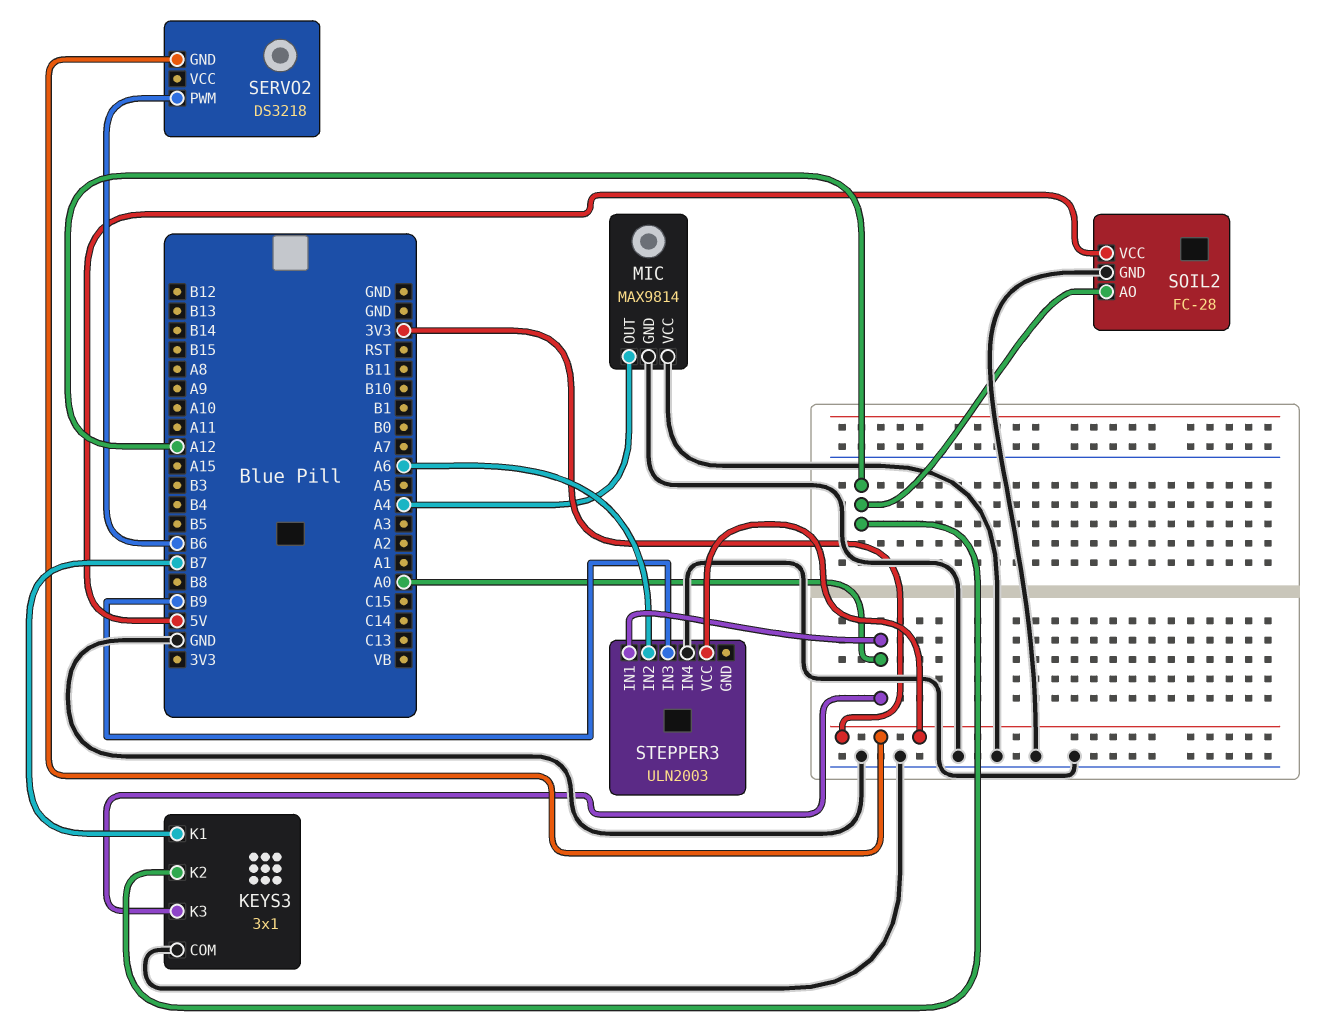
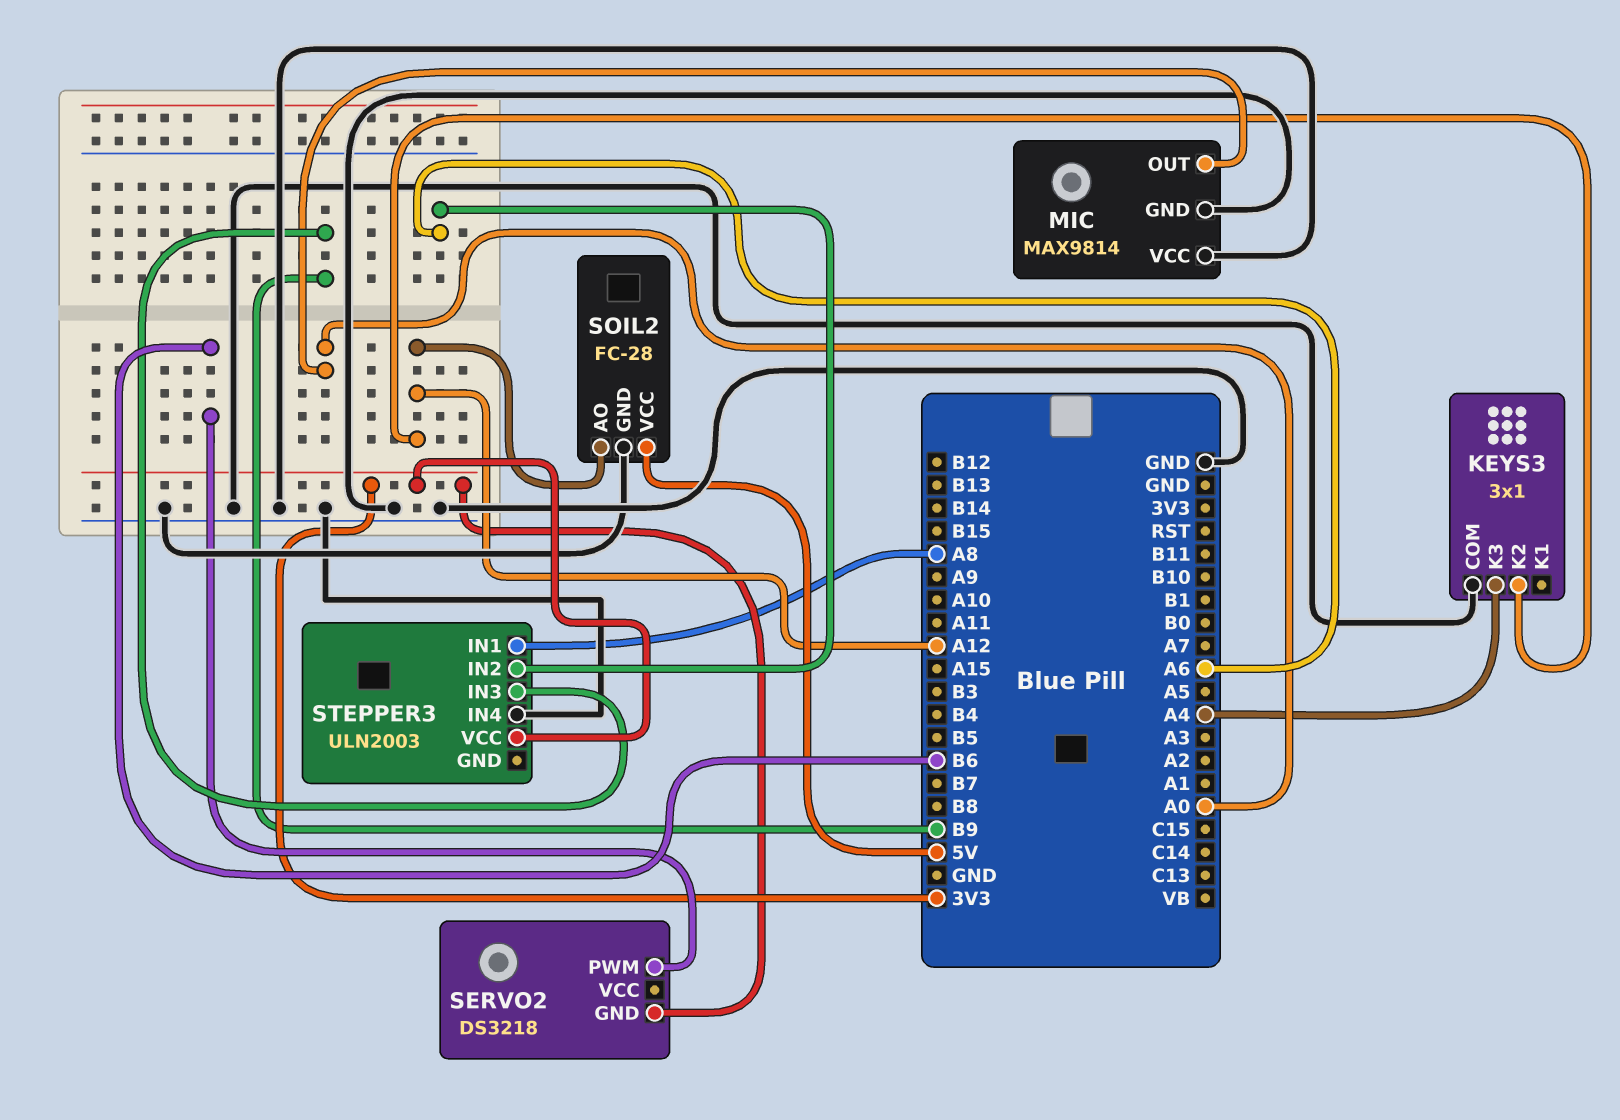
KEYS3 pin K1: B7 -> none
KEYS3 pin K3: A0 -> A4
MIC pin OUT: A4 -> A0
STEPPER3 pin IN1: A0 -> A8

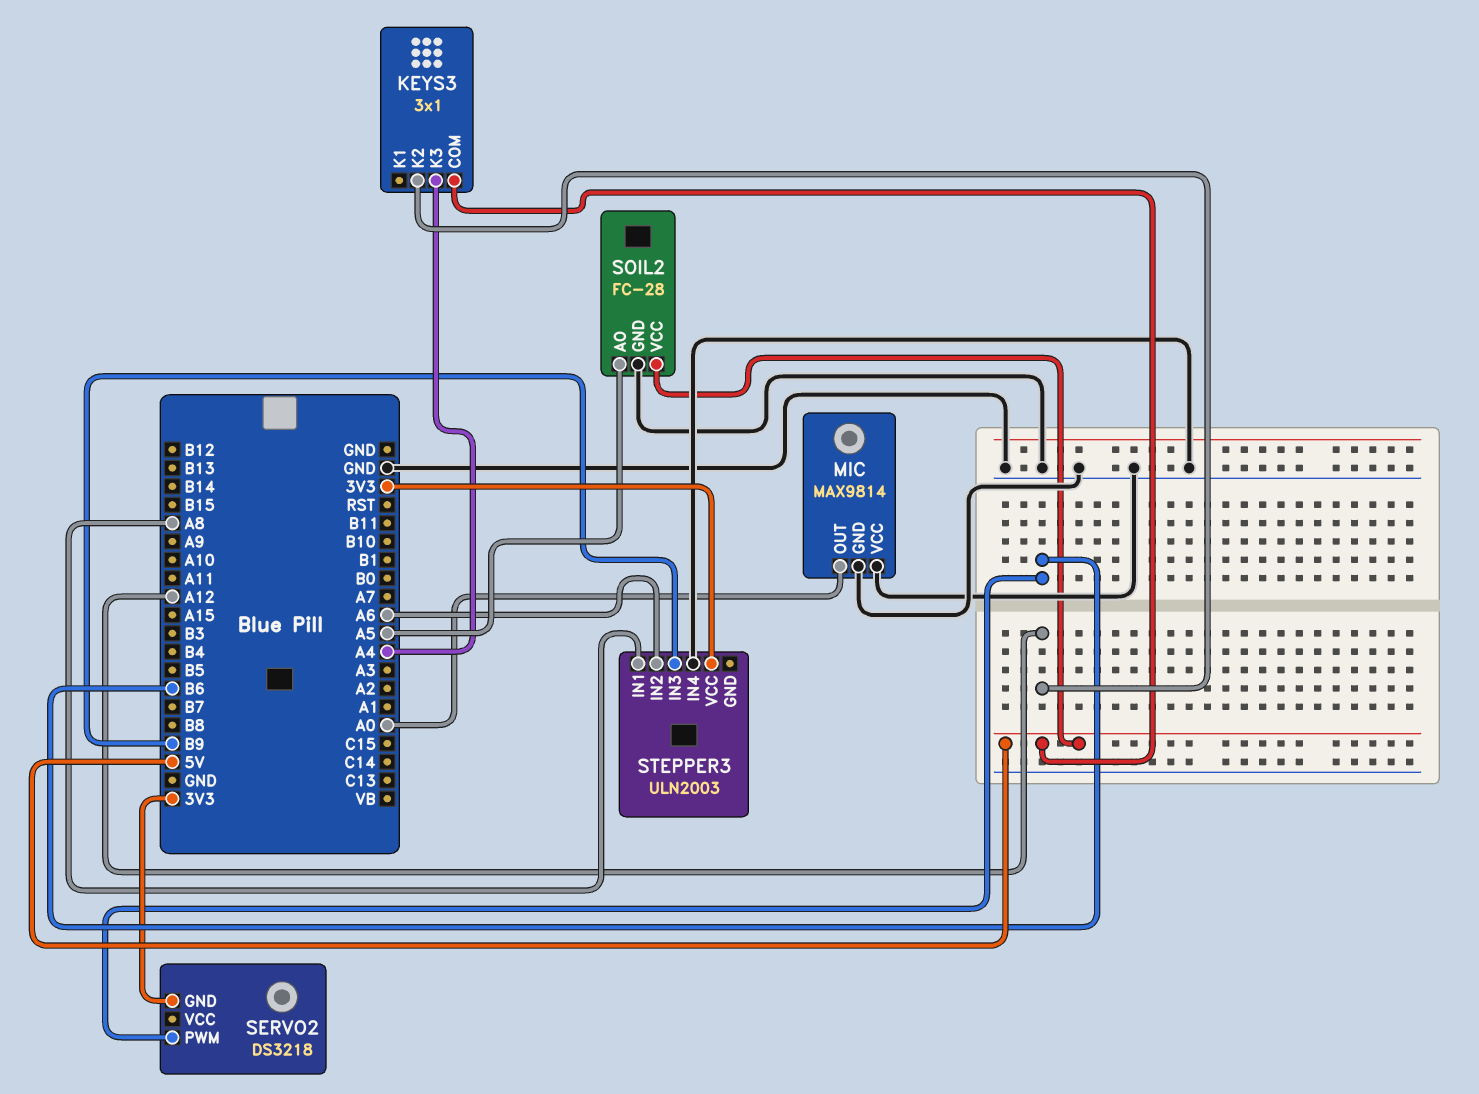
KEYS3 pin COM: GND -> 5V
SOIL2 pin AO: A12 -> A5

